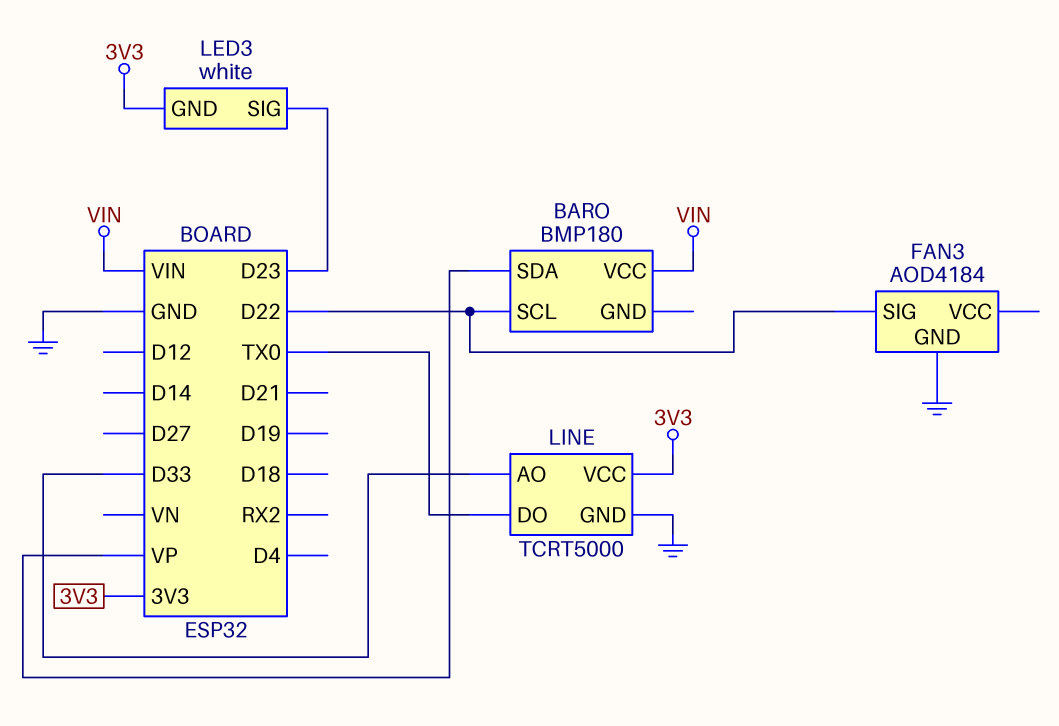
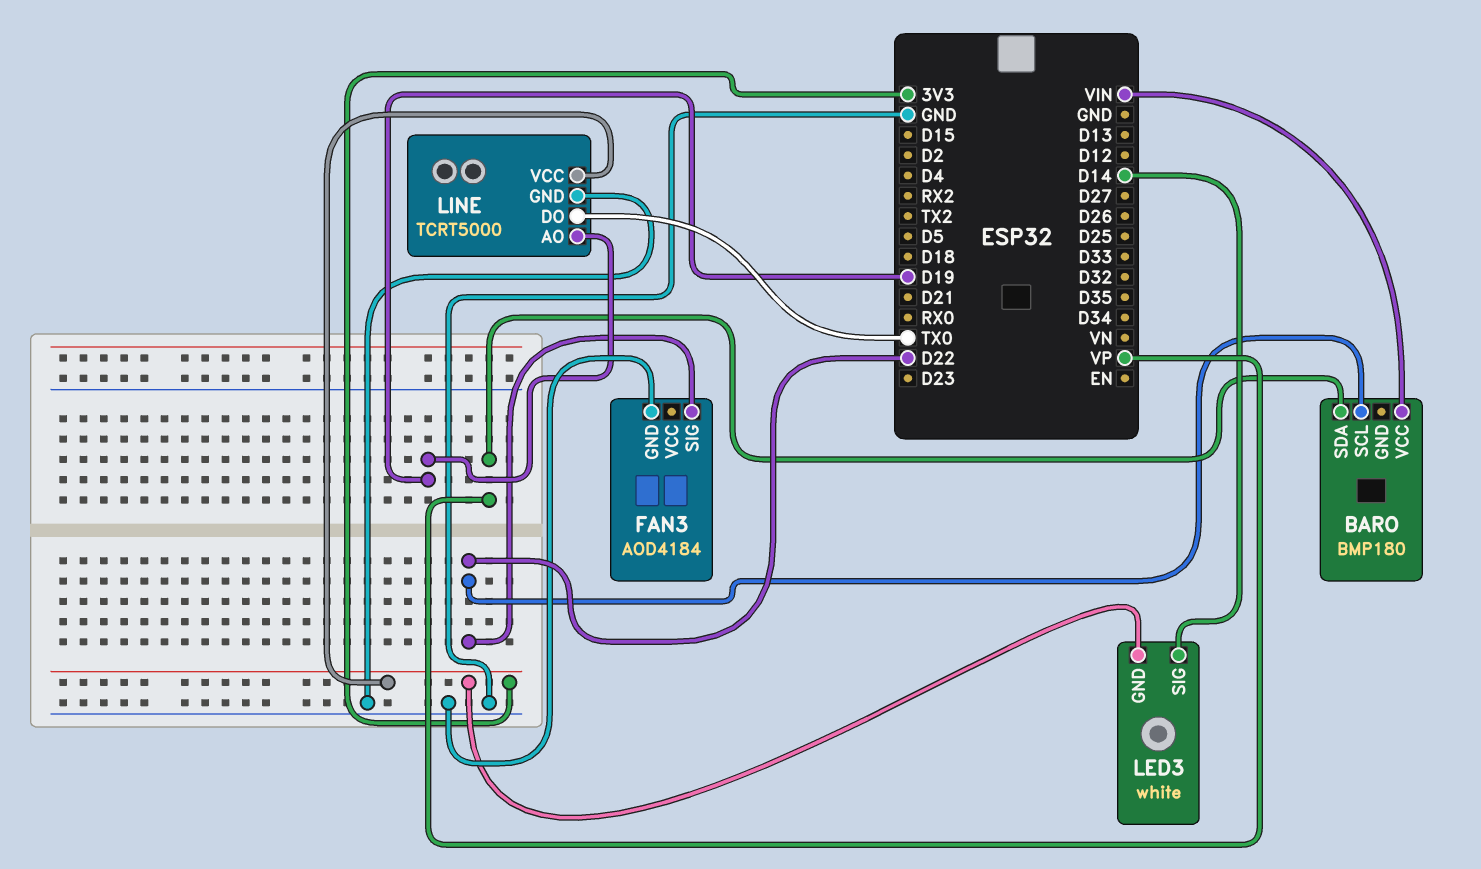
LED3 pin SIG: D23 -> D14
LINE pin AO: D33 -> D19

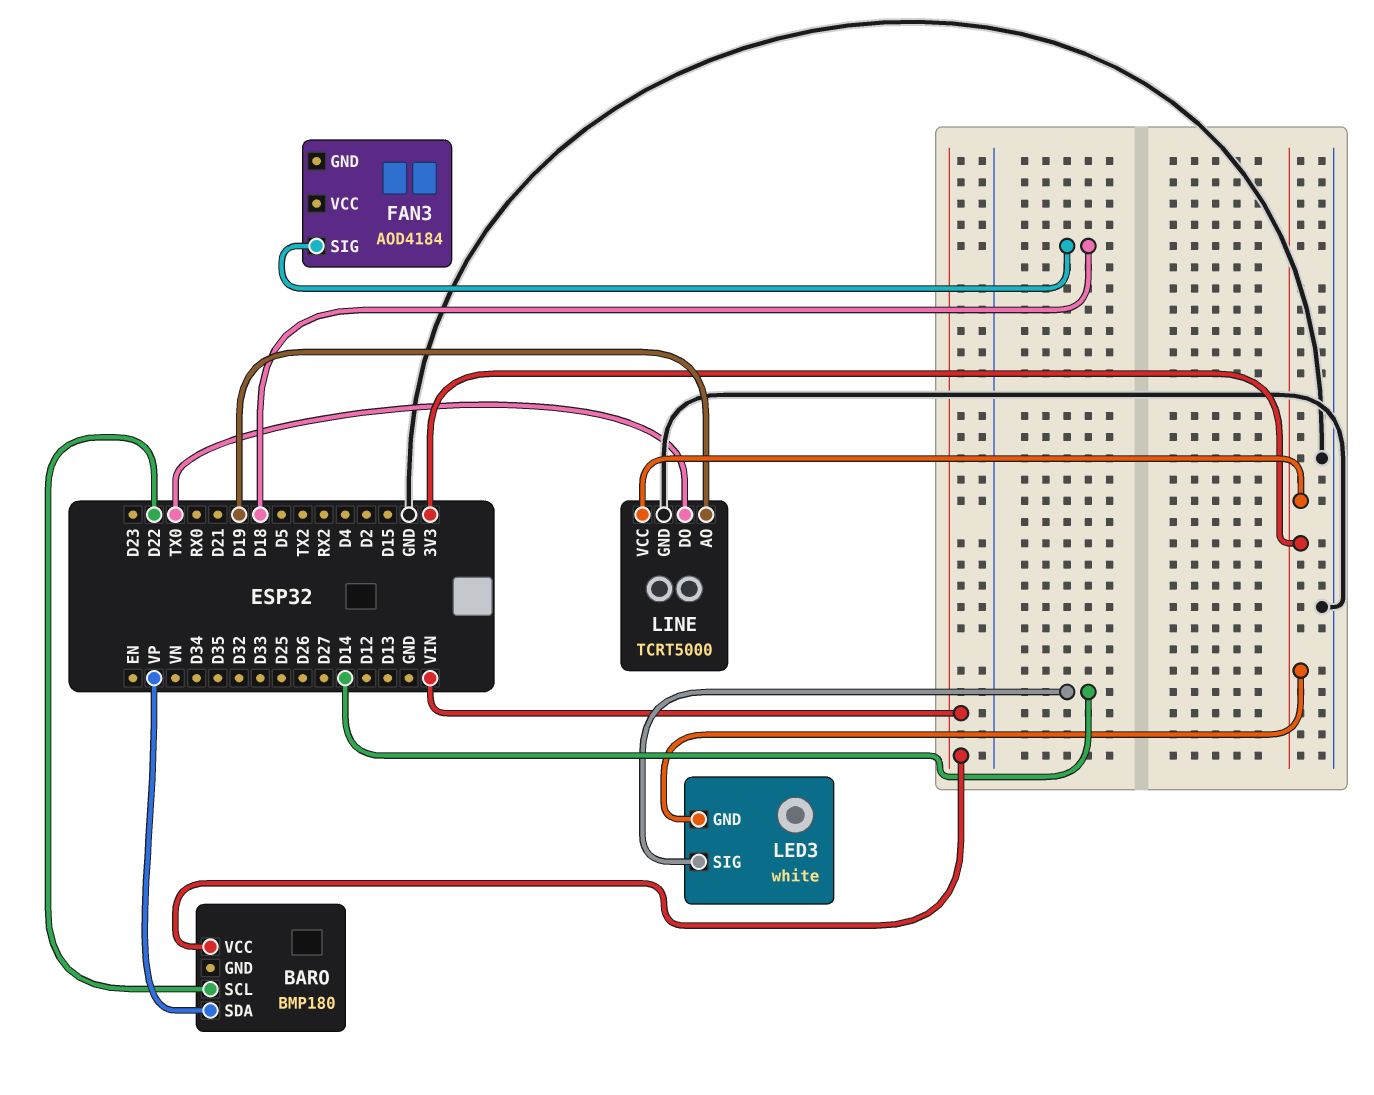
FAN3 pin GND: GND -> none
FAN3 pin SIG: D22 -> D18

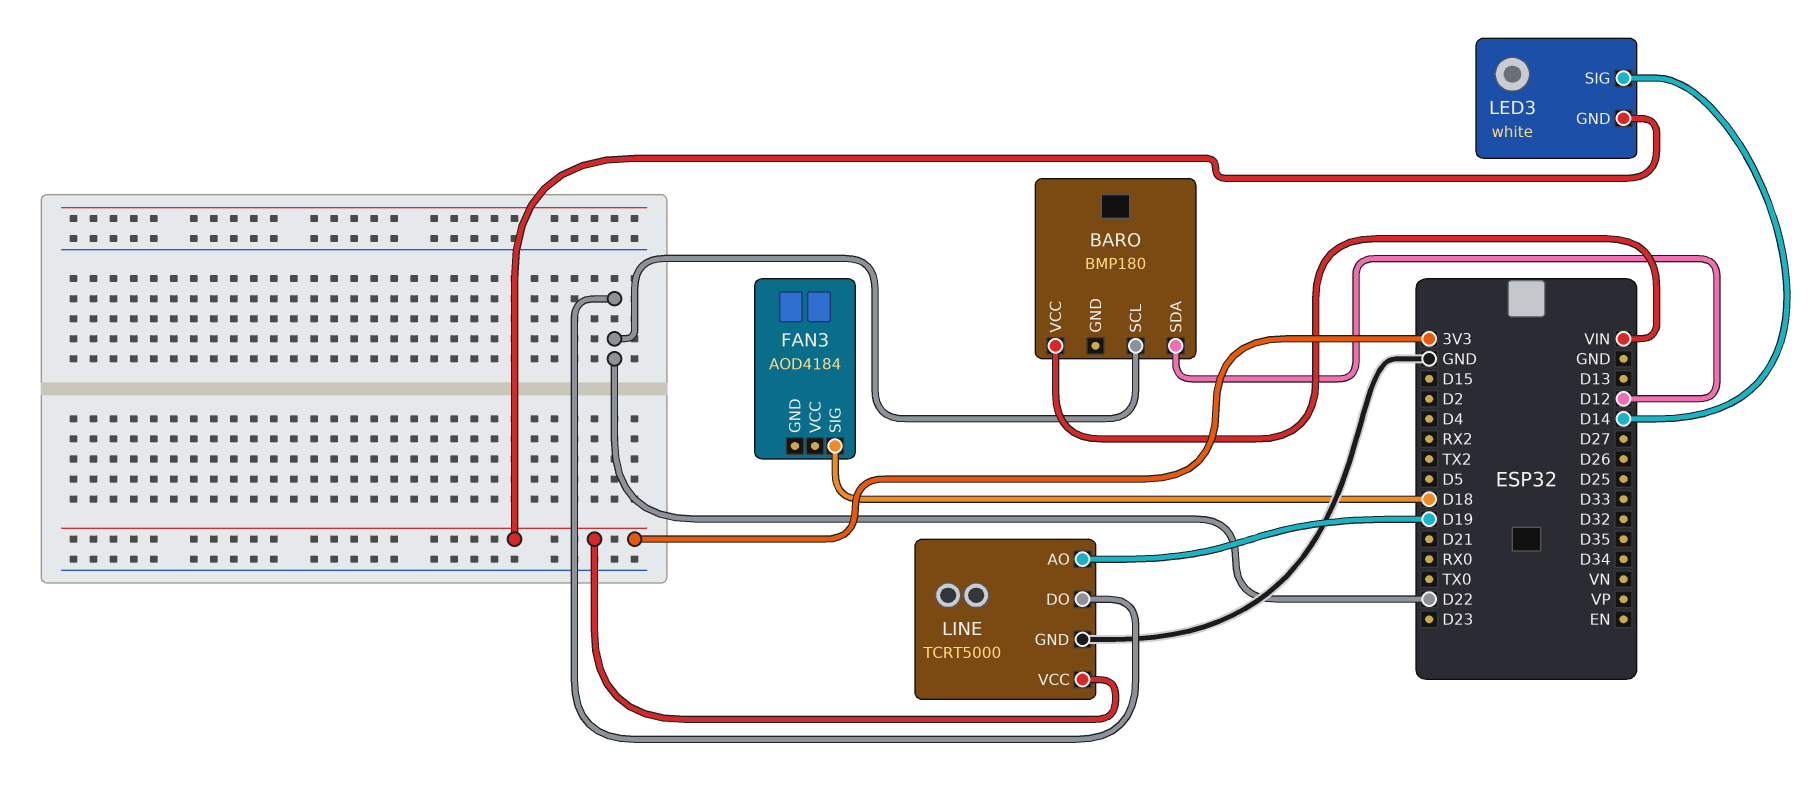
BARO pin SDA: VP -> D12
LINE pin DO: TX0 -> D22

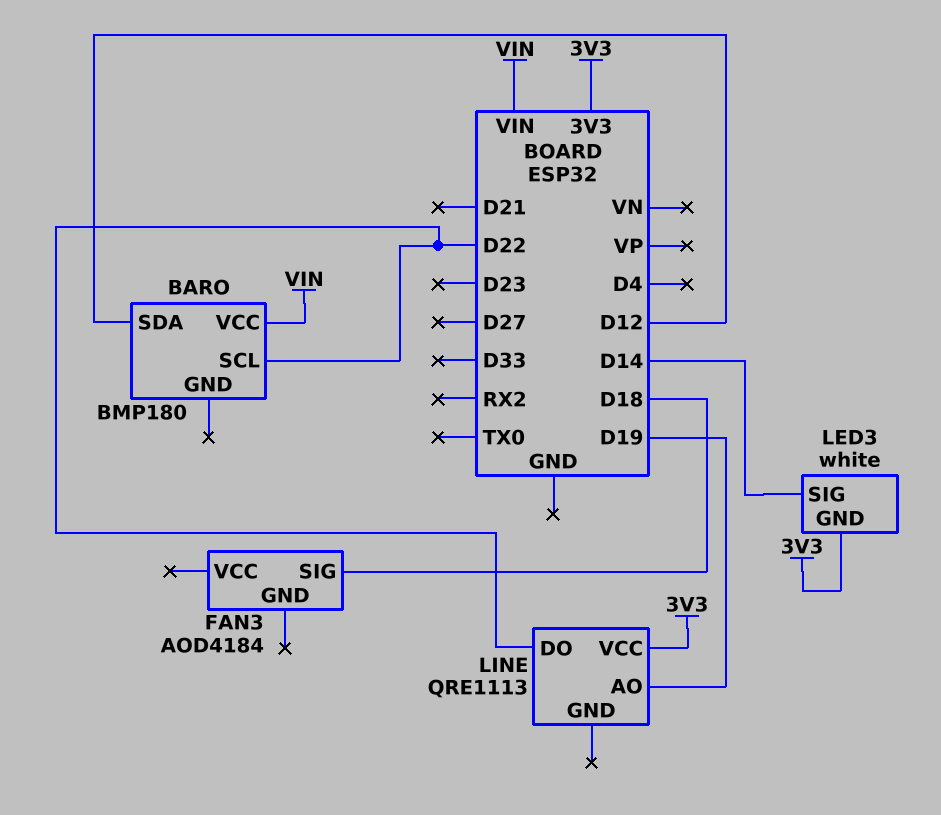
LINE: TCRT5000 -> QRE1113
LINE pin GND: GND -> none

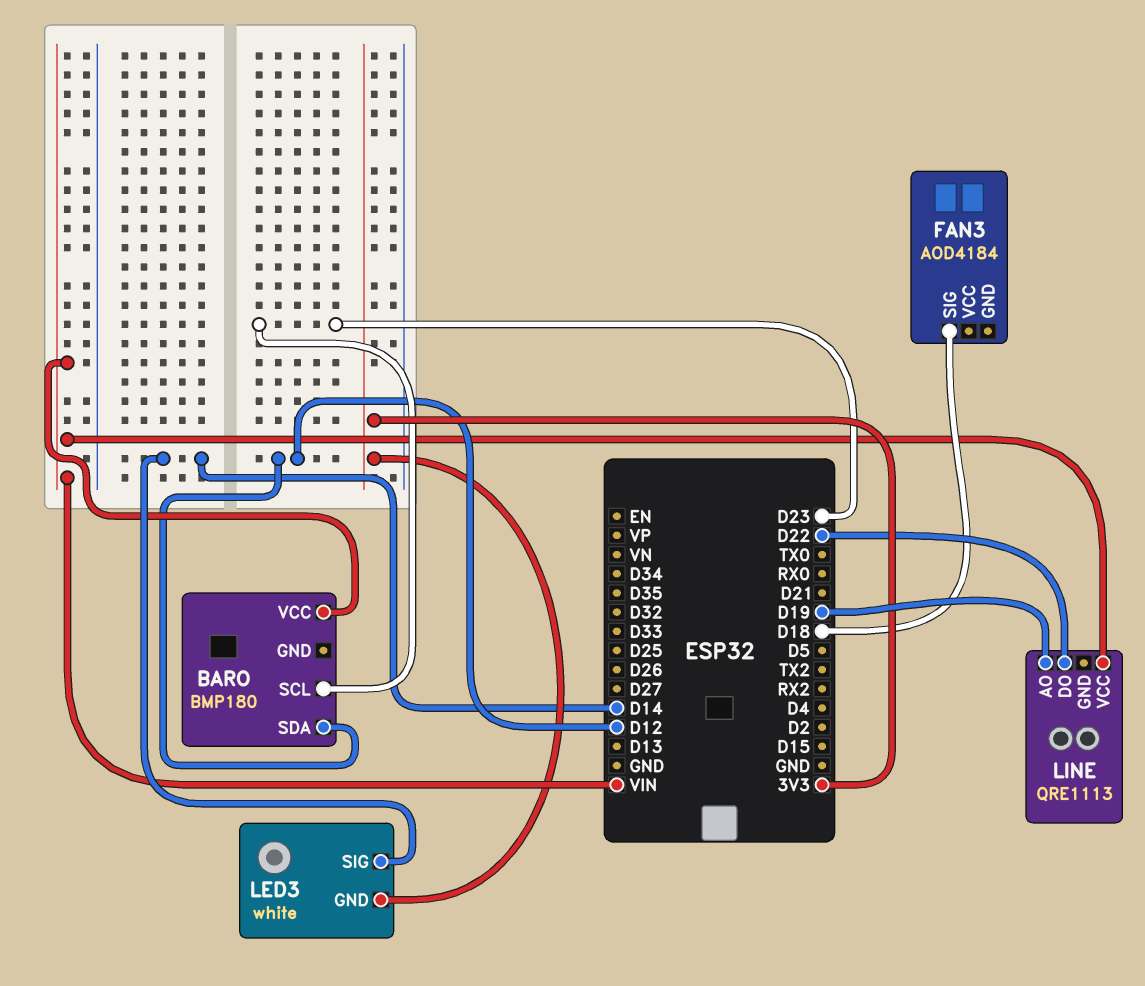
BARO pin SCL: D22 -> D23
LINE pin VCC: 3V3 -> VIN

